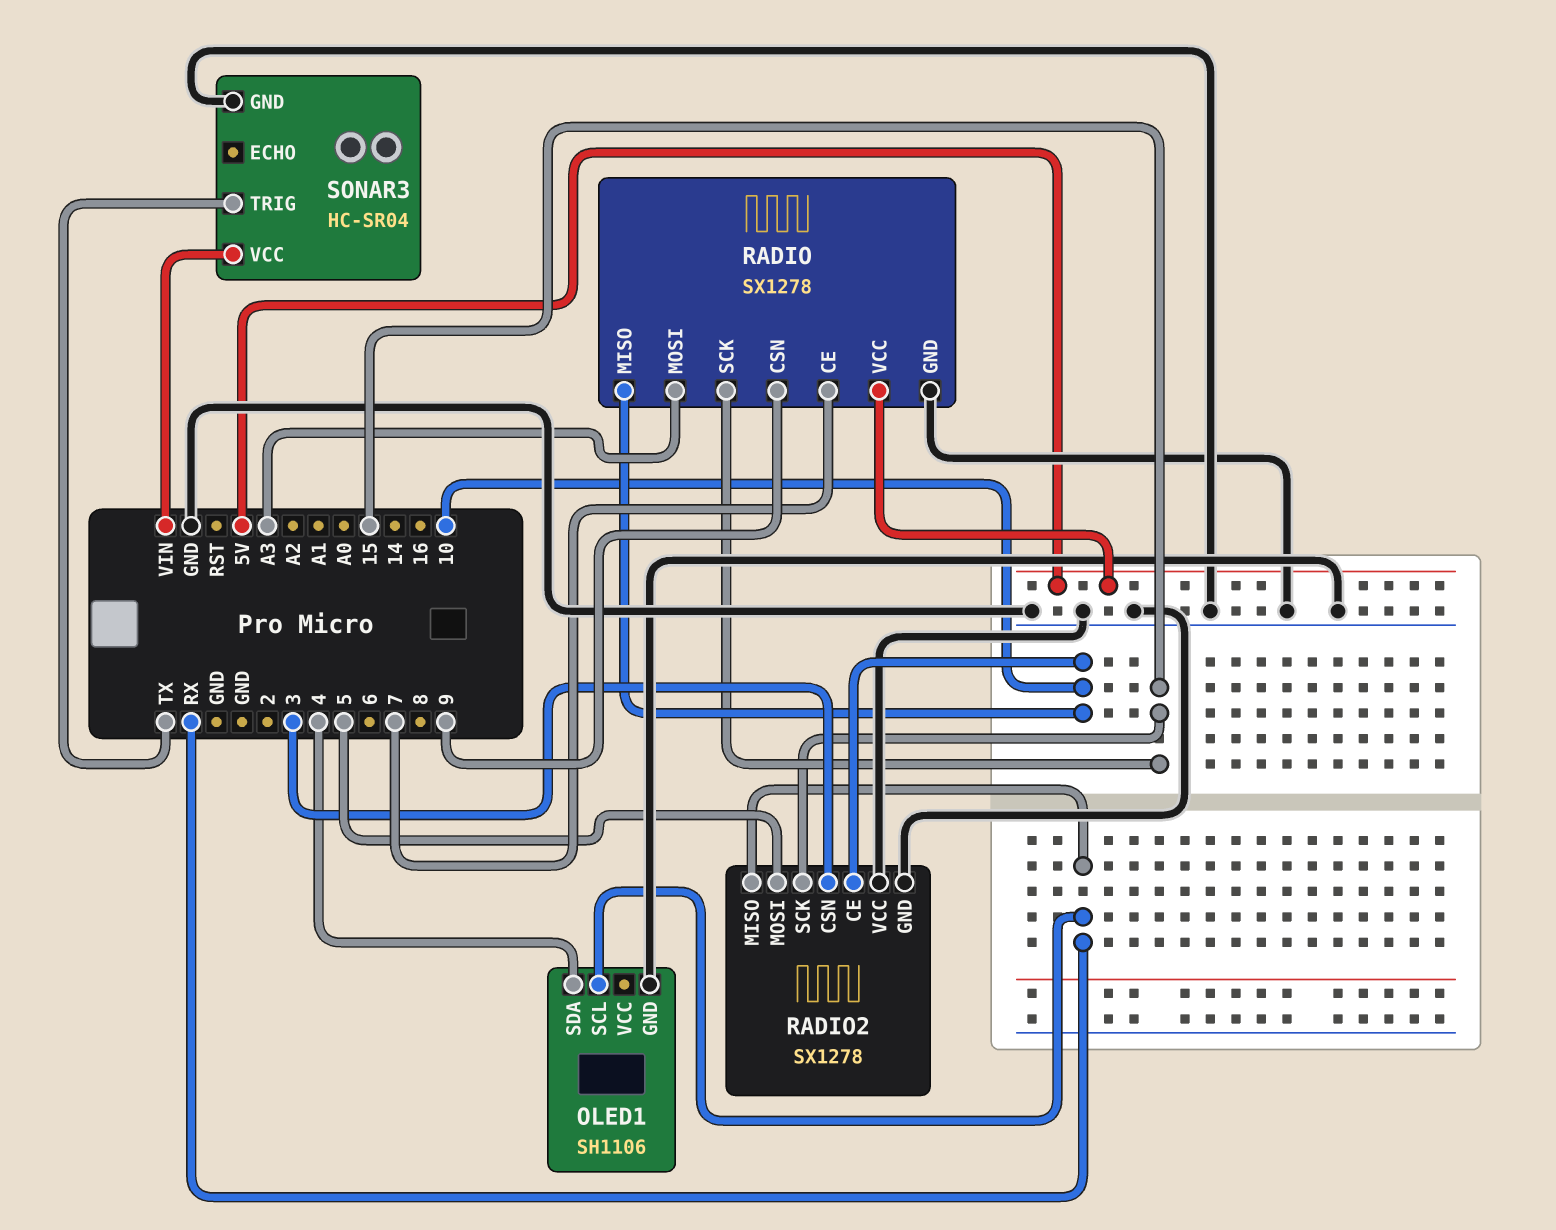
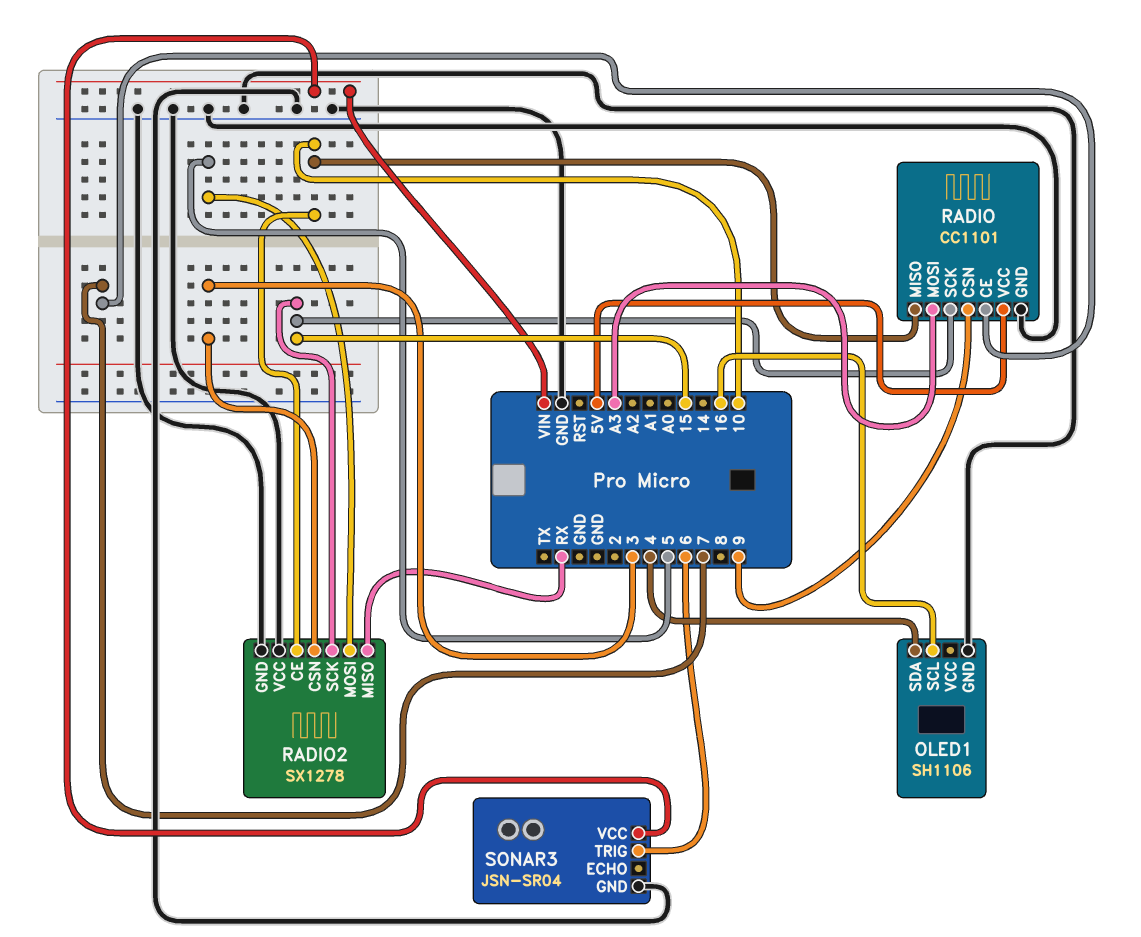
OLED1 pin SCL: RX -> 16
RADIO: SX1278 -> CC1101
SONAR3: HC-SR04 -> JSN-SR04
SONAR3 pin TRIG: TX -> 6

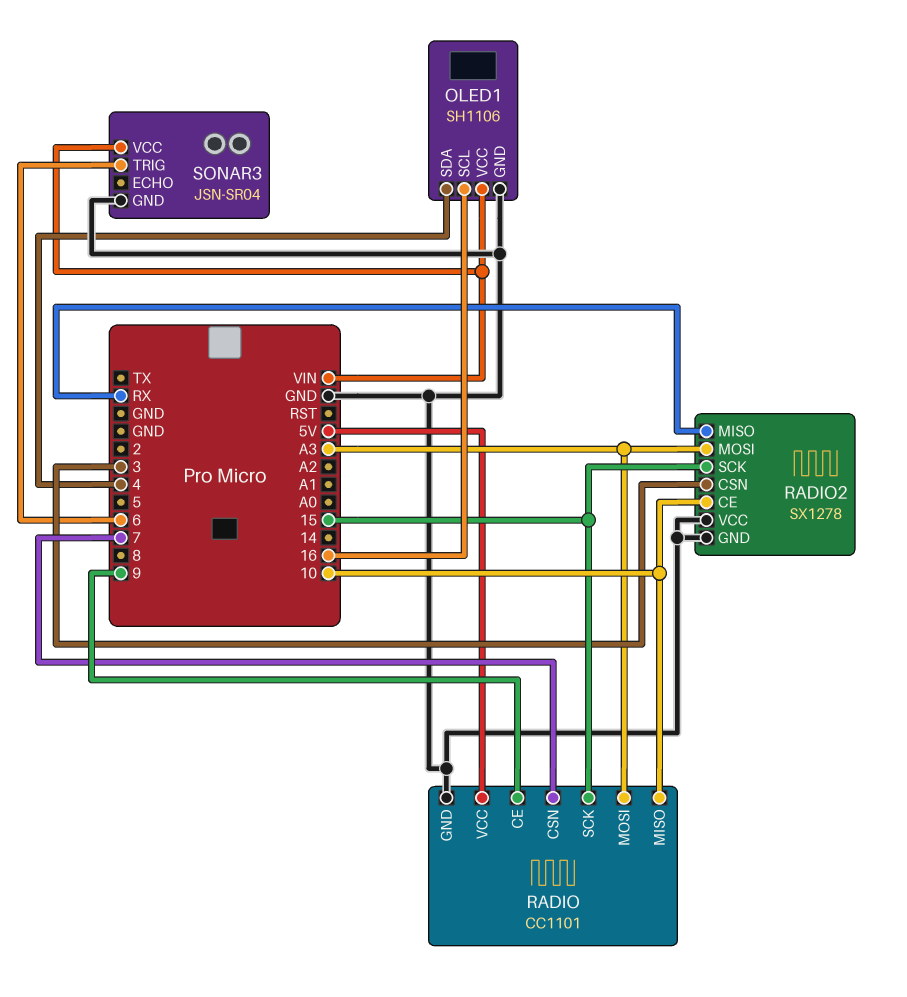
OLED1 pin VCC: none -> VIN
RADIO pin CE: 7 -> 9
RADIO pin CSN: 9 -> 7
RADIO2 pin MOSI: 5 -> A3

